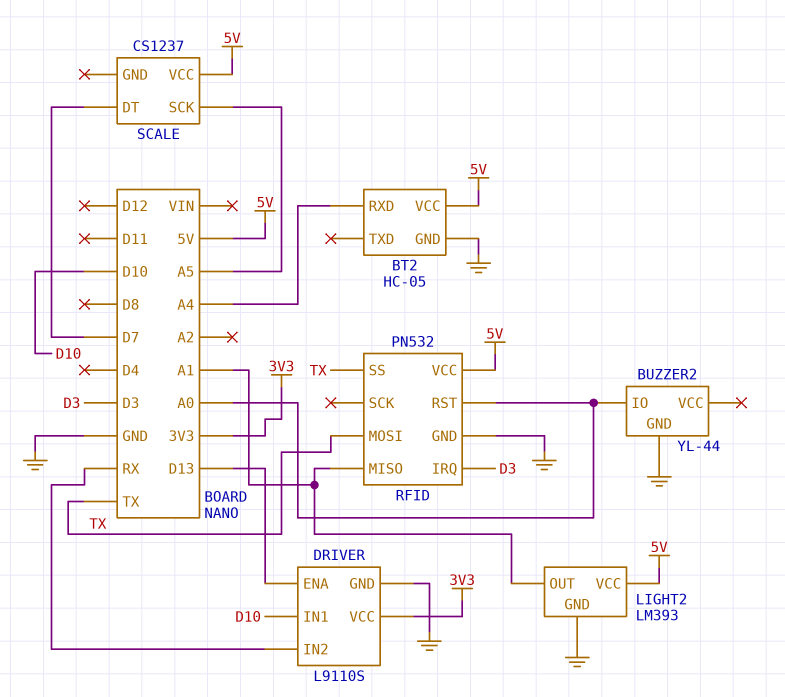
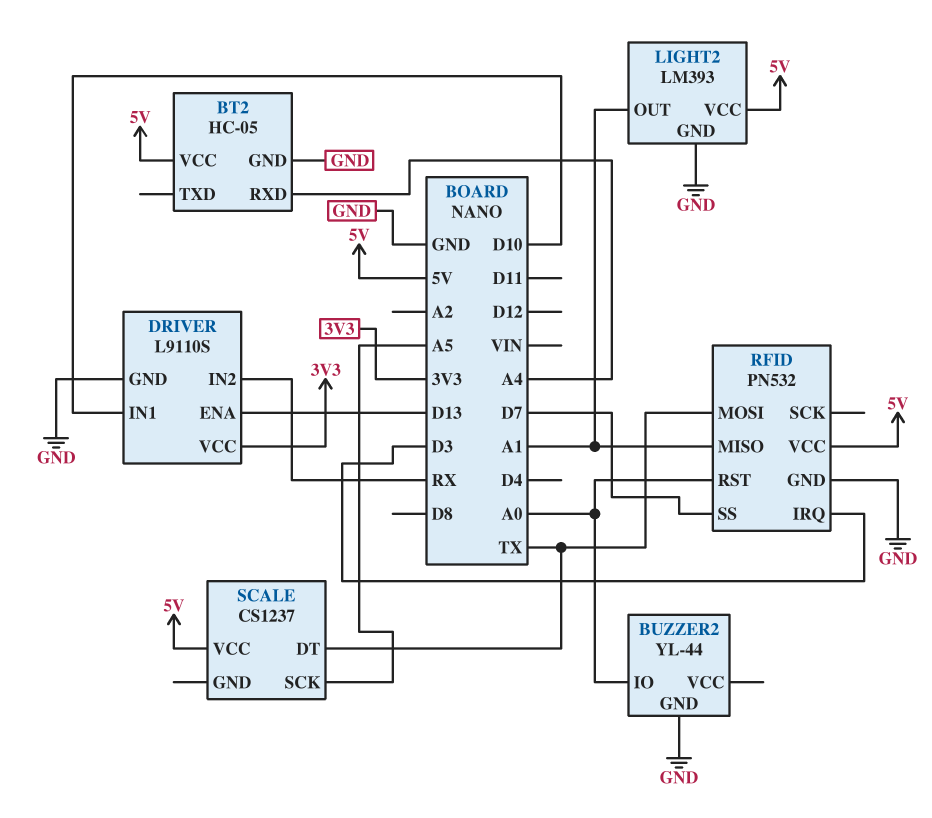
RFID pin SS: TX -> D7
SCALE pin DT: D7 -> TX

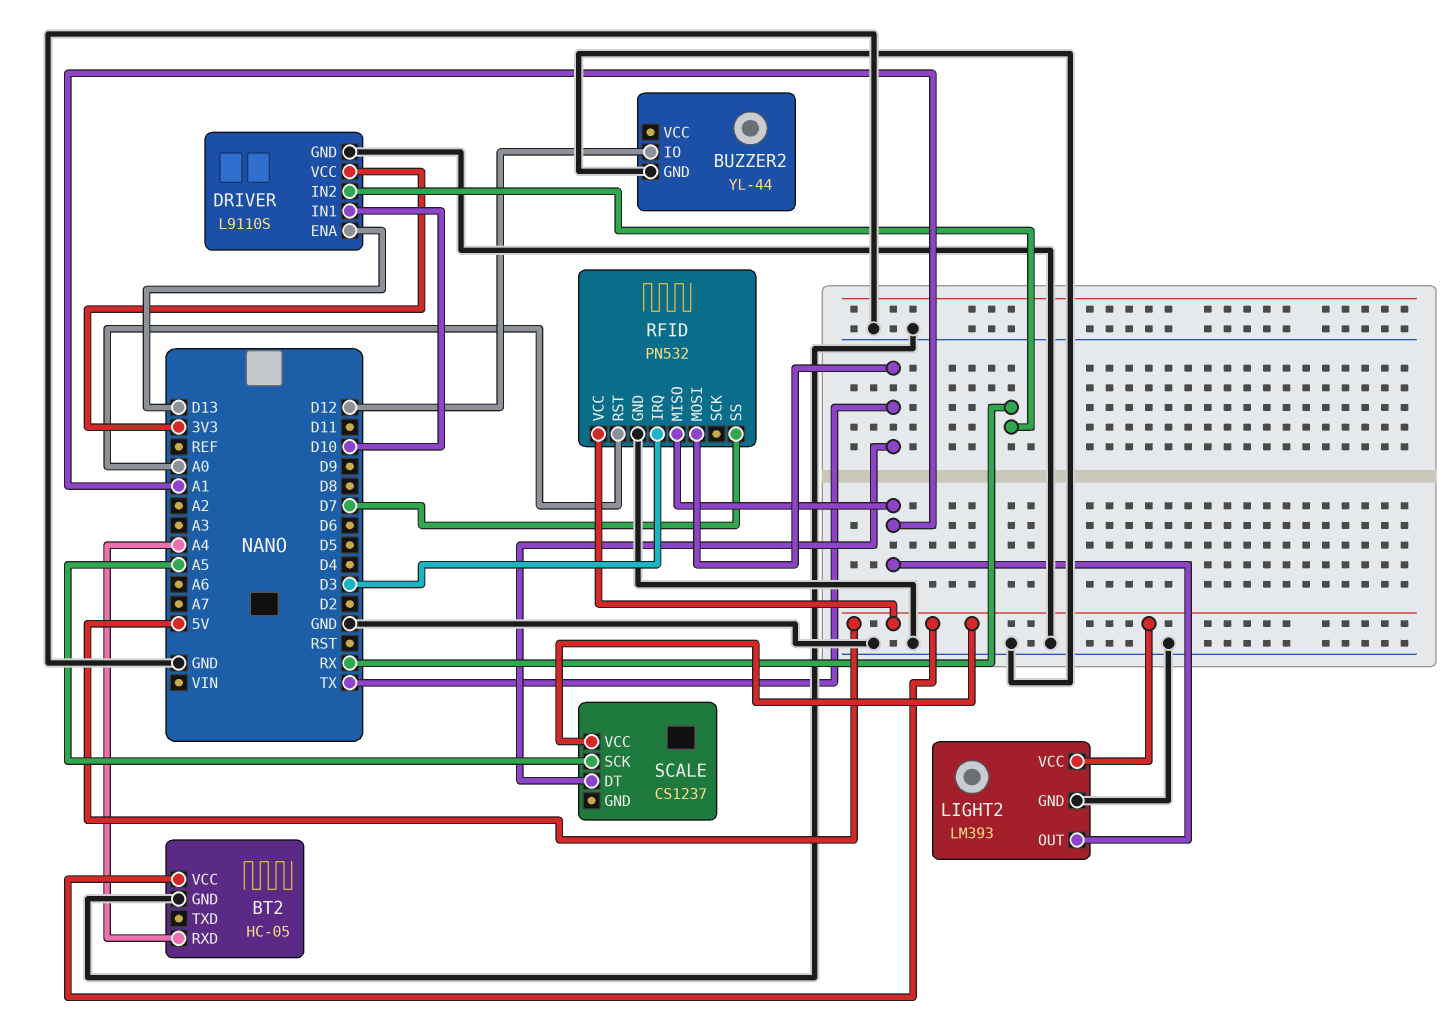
BUZZER2 pin IO: A0 -> D12

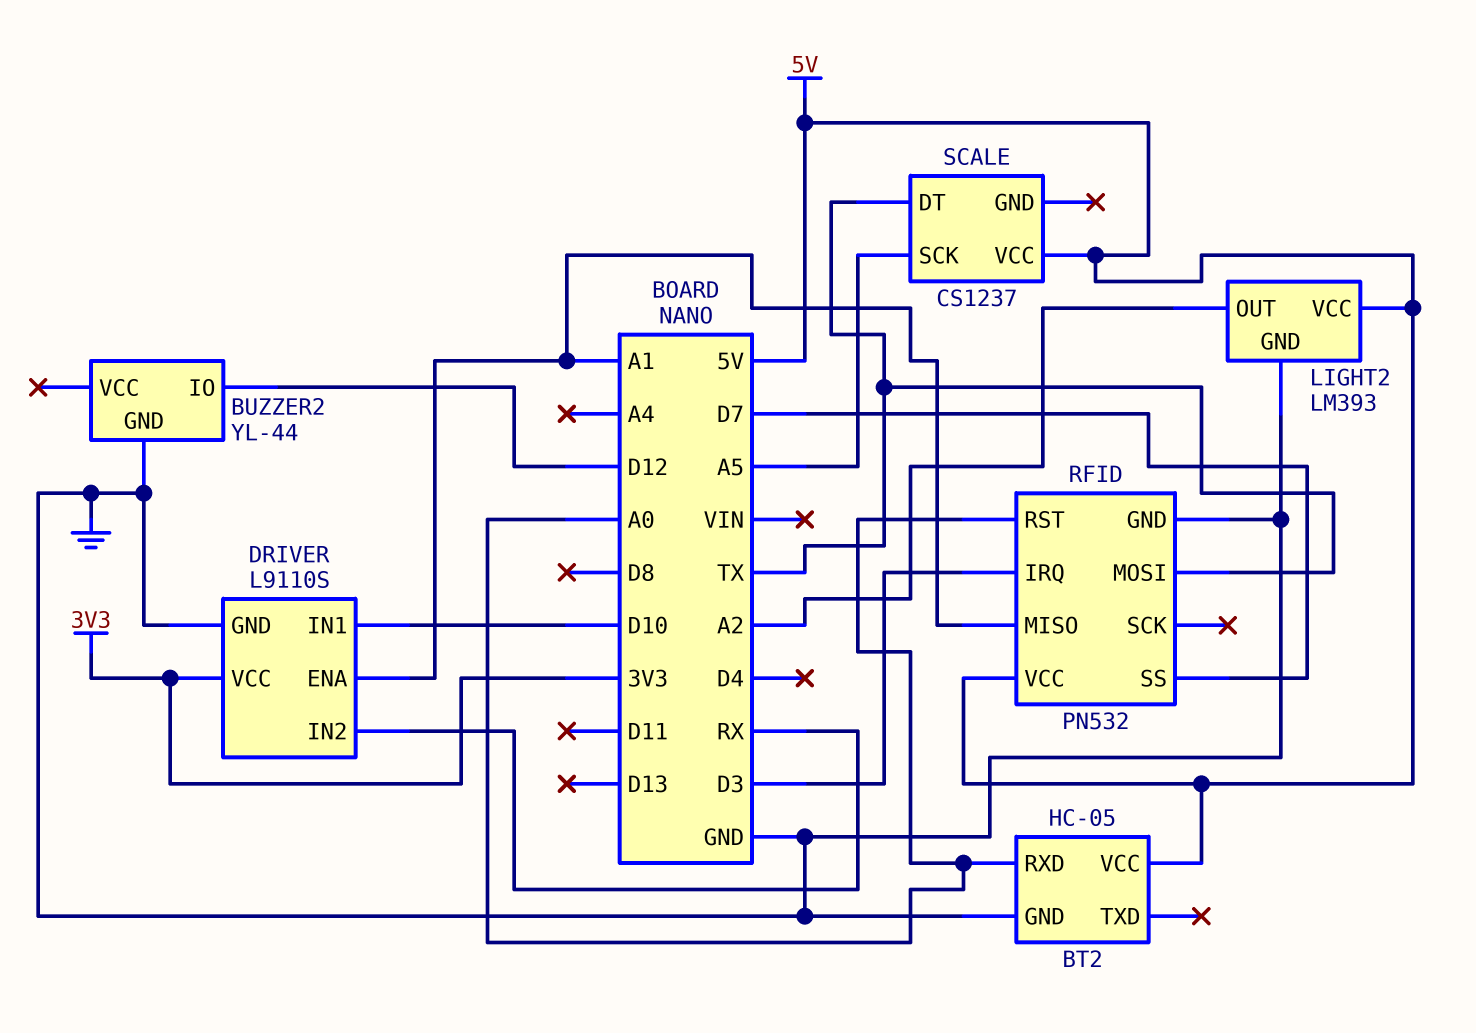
BT2 pin RXD: A4 -> A0
DRIVER pin ENA: D13 -> A1
LIGHT2 pin OUT: A1 -> A2

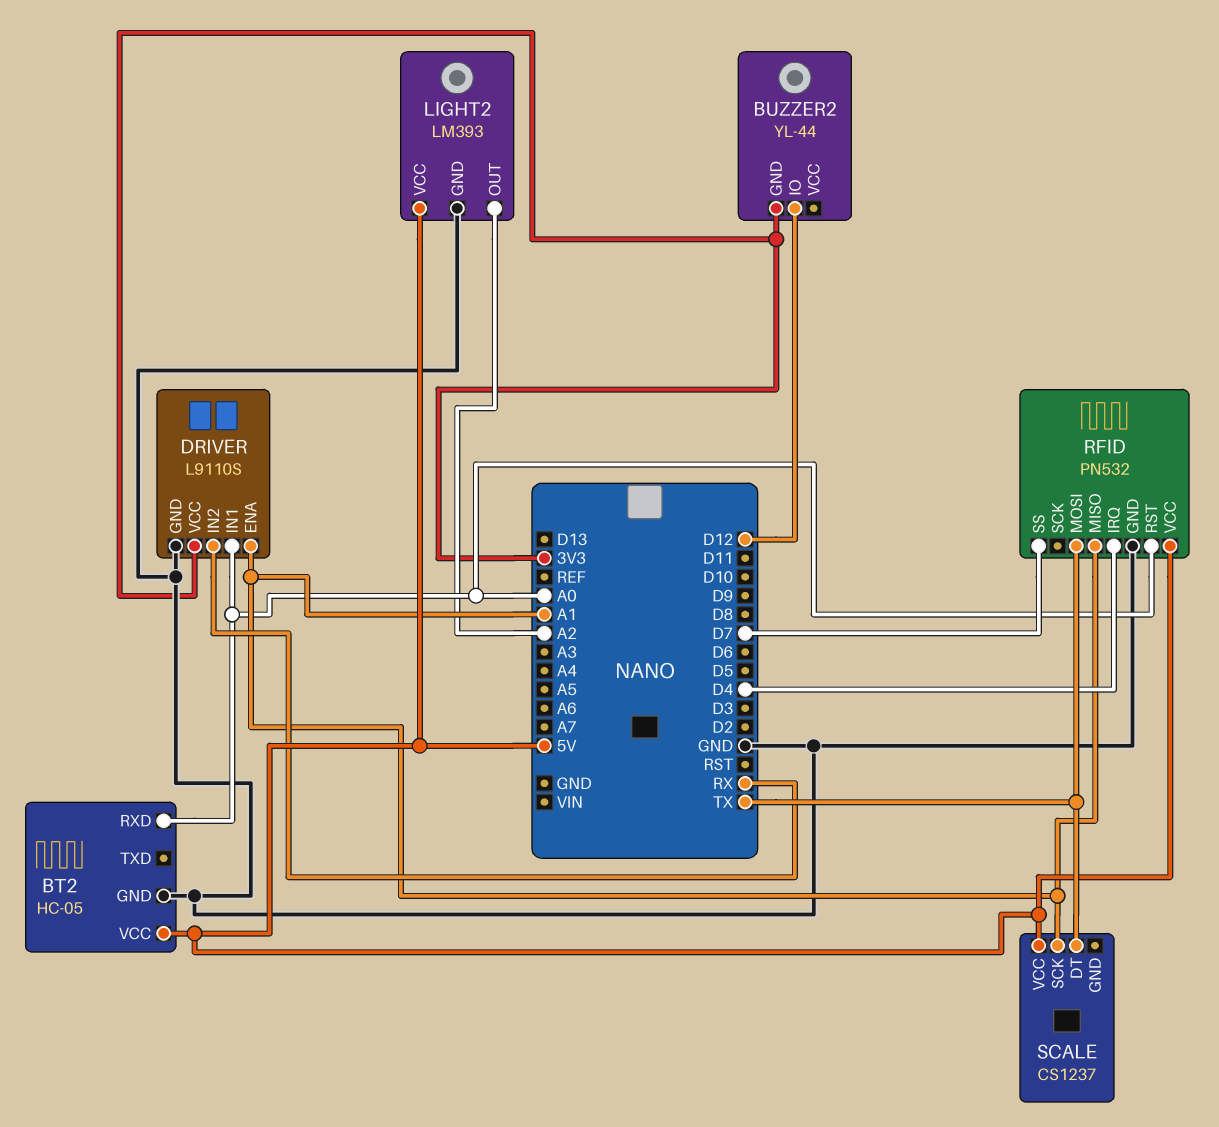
BUZZER2 pin GND: GND -> 3V3
DRIVER pin IN1: D10 -> A0
RFID pin IRQ: D3 -> D4
SCALE pin SCK: A5 -> A1

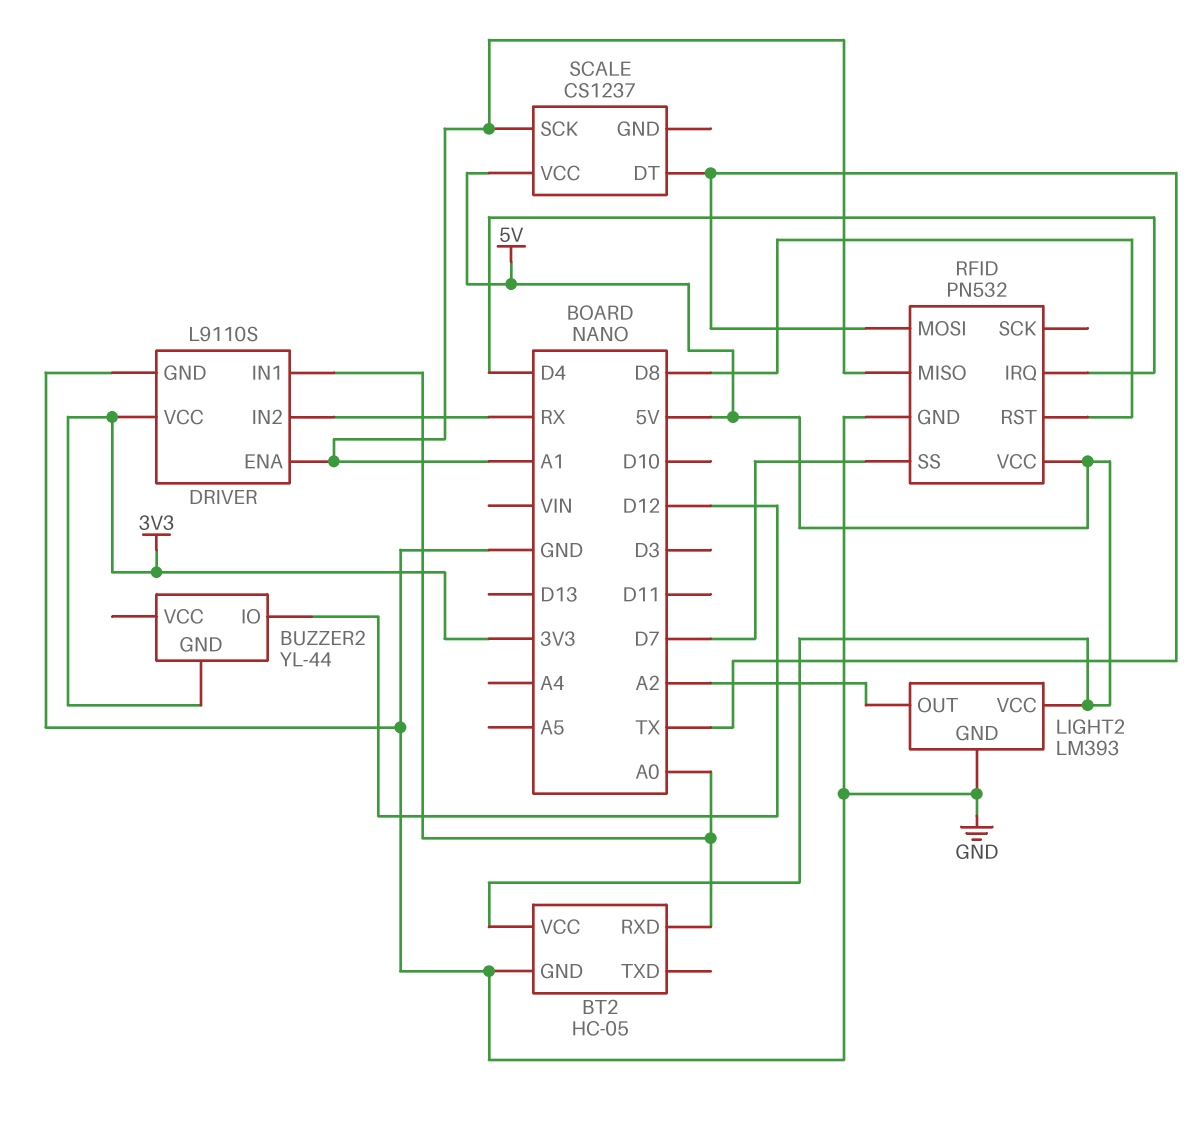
RFID pin RST: A0 -> D8

